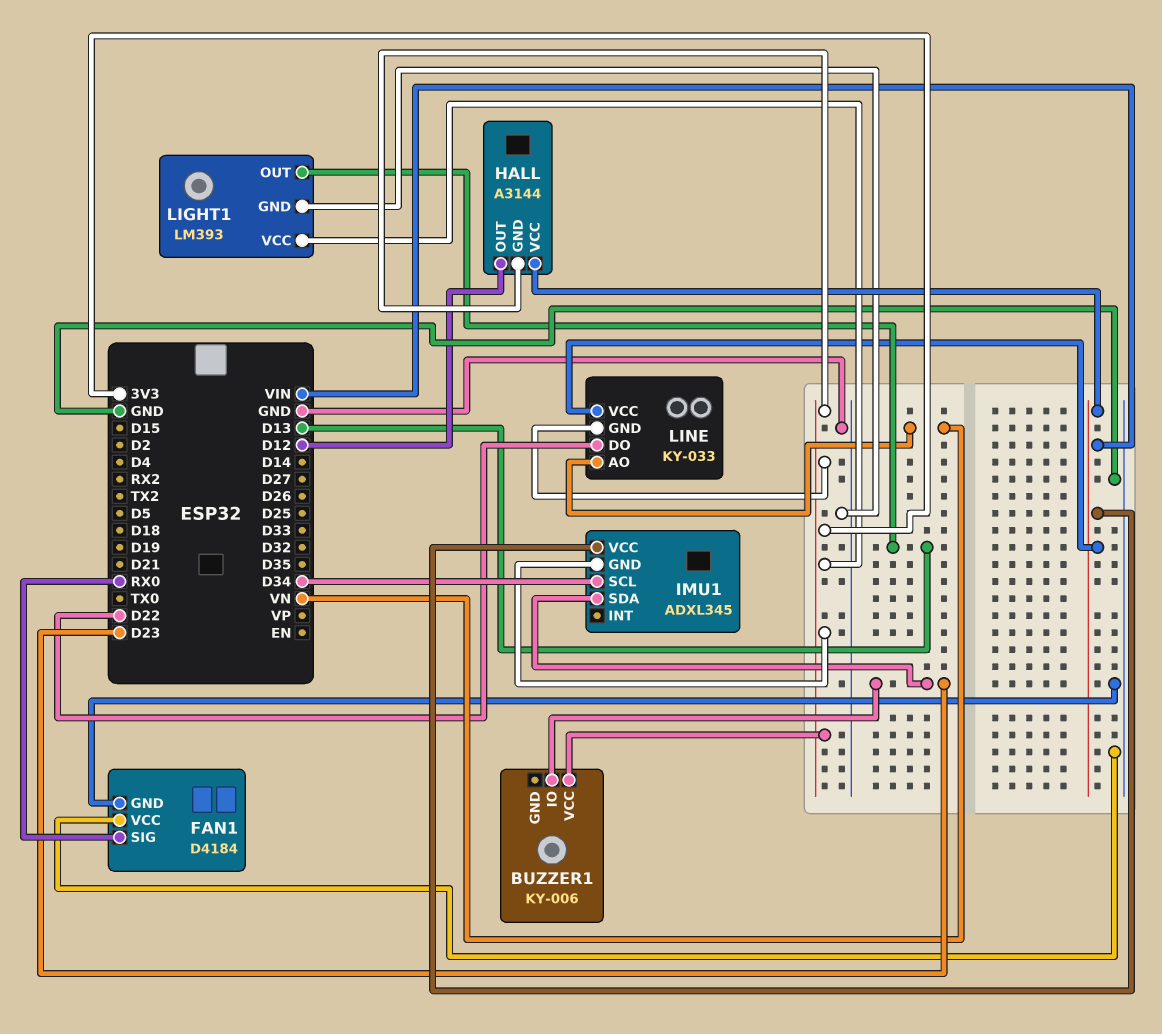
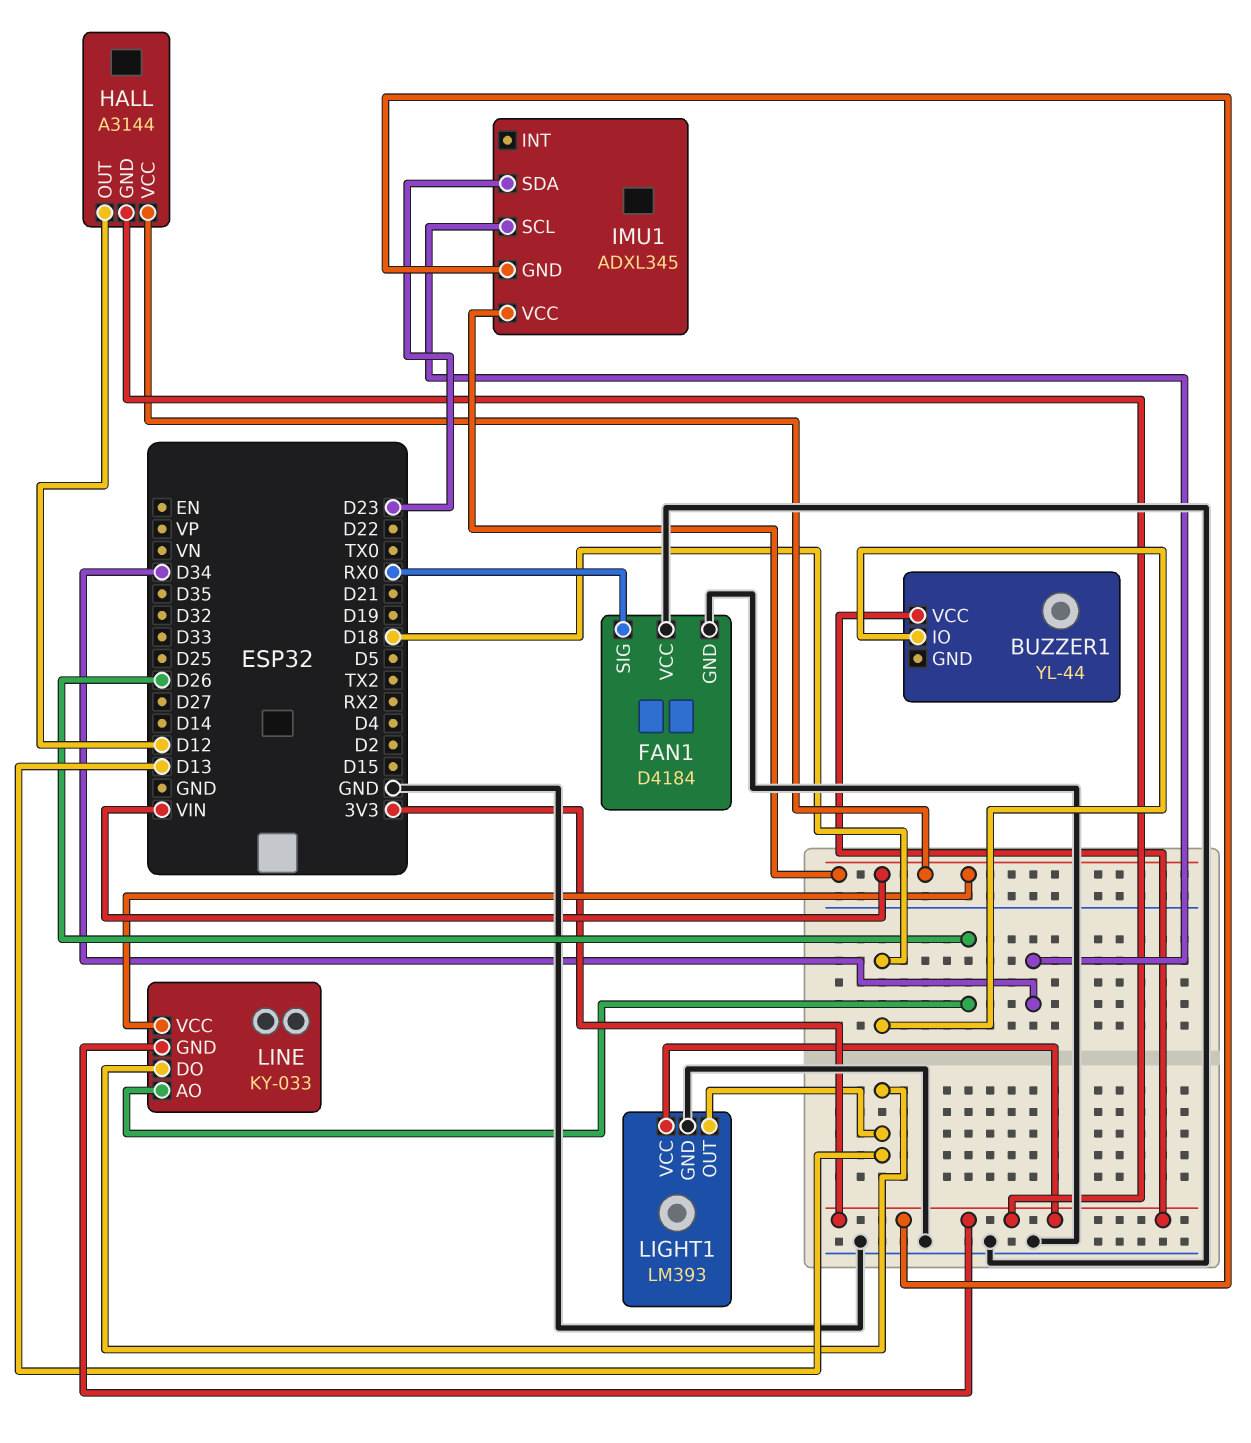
BUZZER1: KY-006 -> YL-44
BUZZER1 pin IO: D23 -> D18
LINE pin AO: VN -> D26
LINE pin DO: D22 -> D13

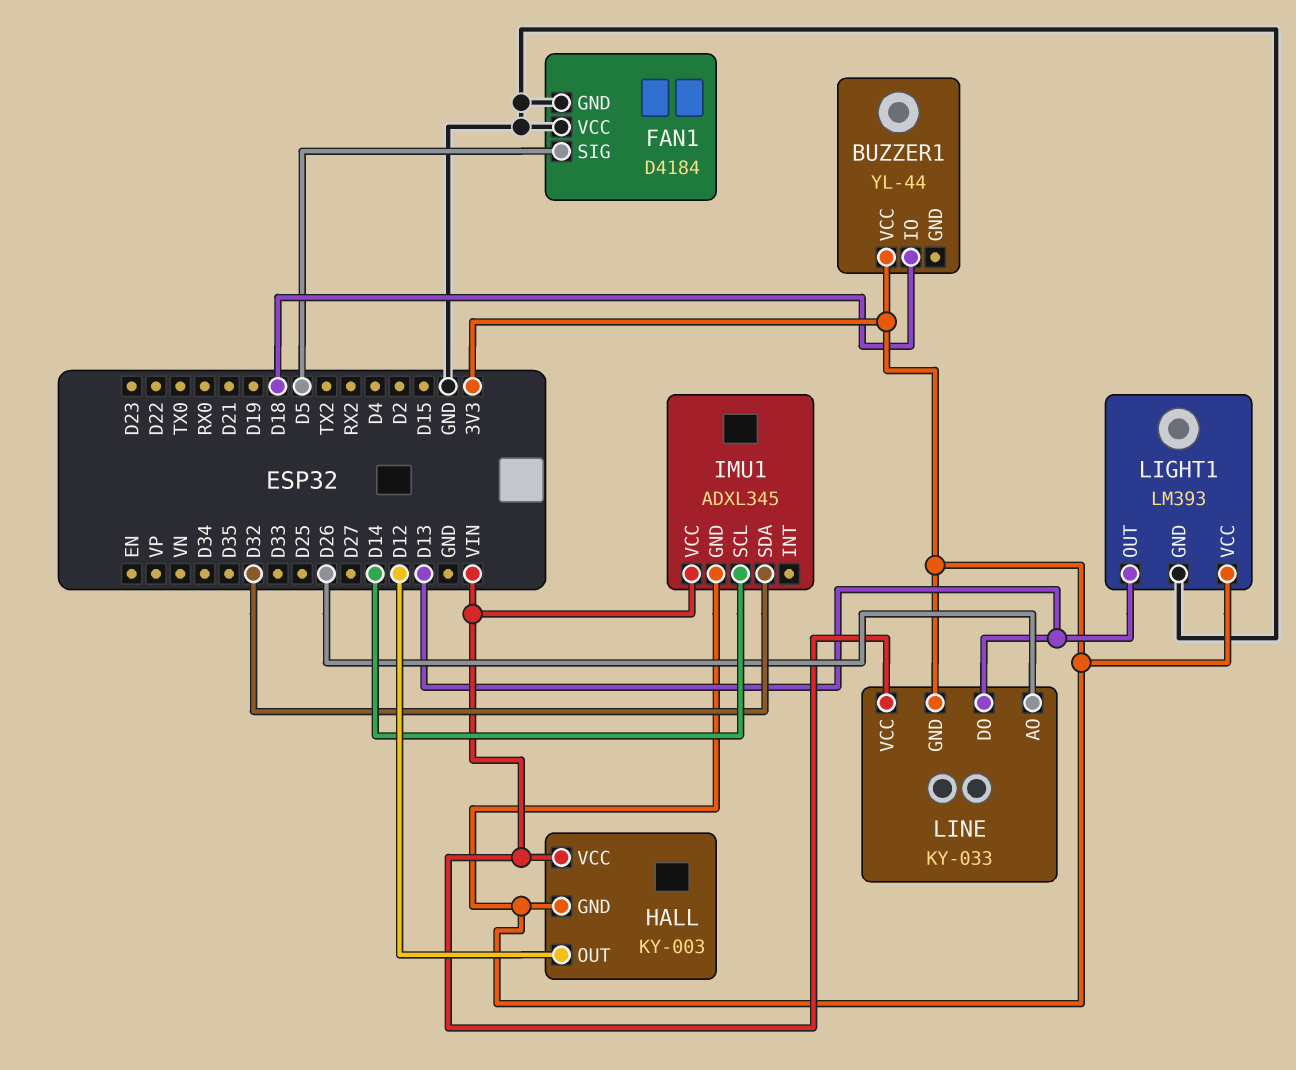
FAN1 pin SIG: RX0 -> D5
HALL: A3144 -> KY-003
IMU1 pin SCL: D34 -> D14
IMU1 pin SDA: D23 -> D32

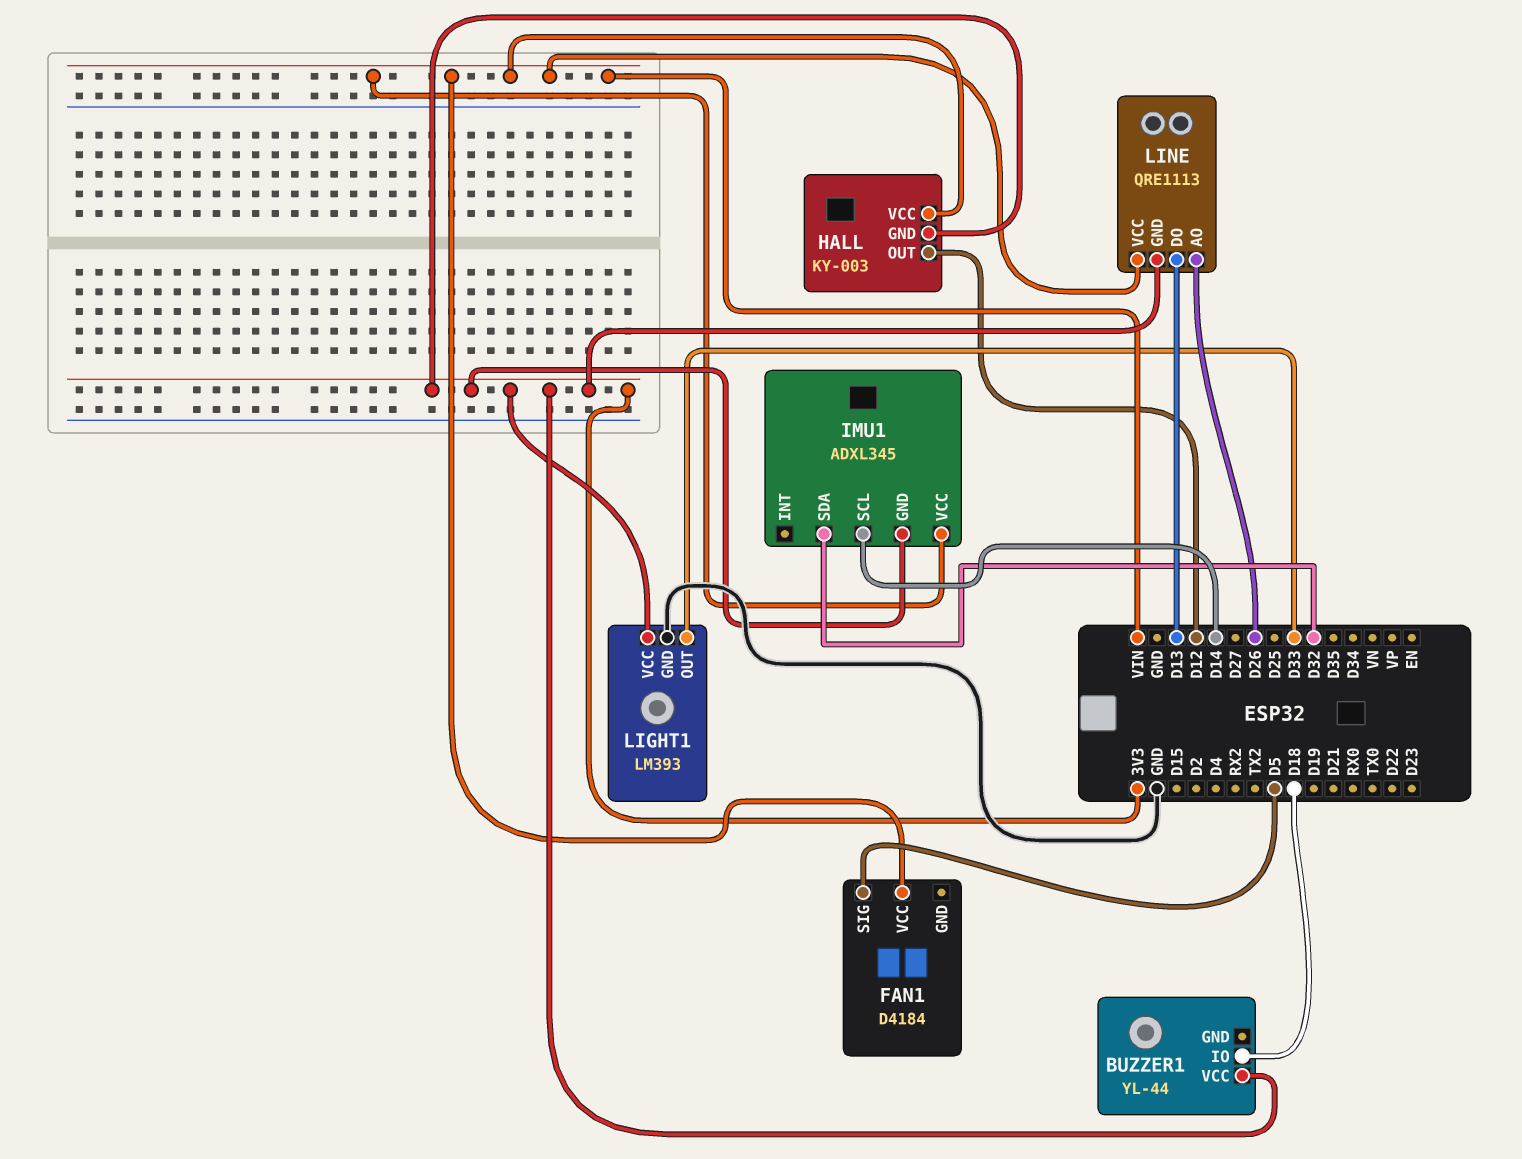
FAN1 pin GND: GND -> none
FAN1 pin VCC: GND -> VIN
LIGHT1 pin OUT: D13 -> D33
LINE: KY-033 -> QRE1113

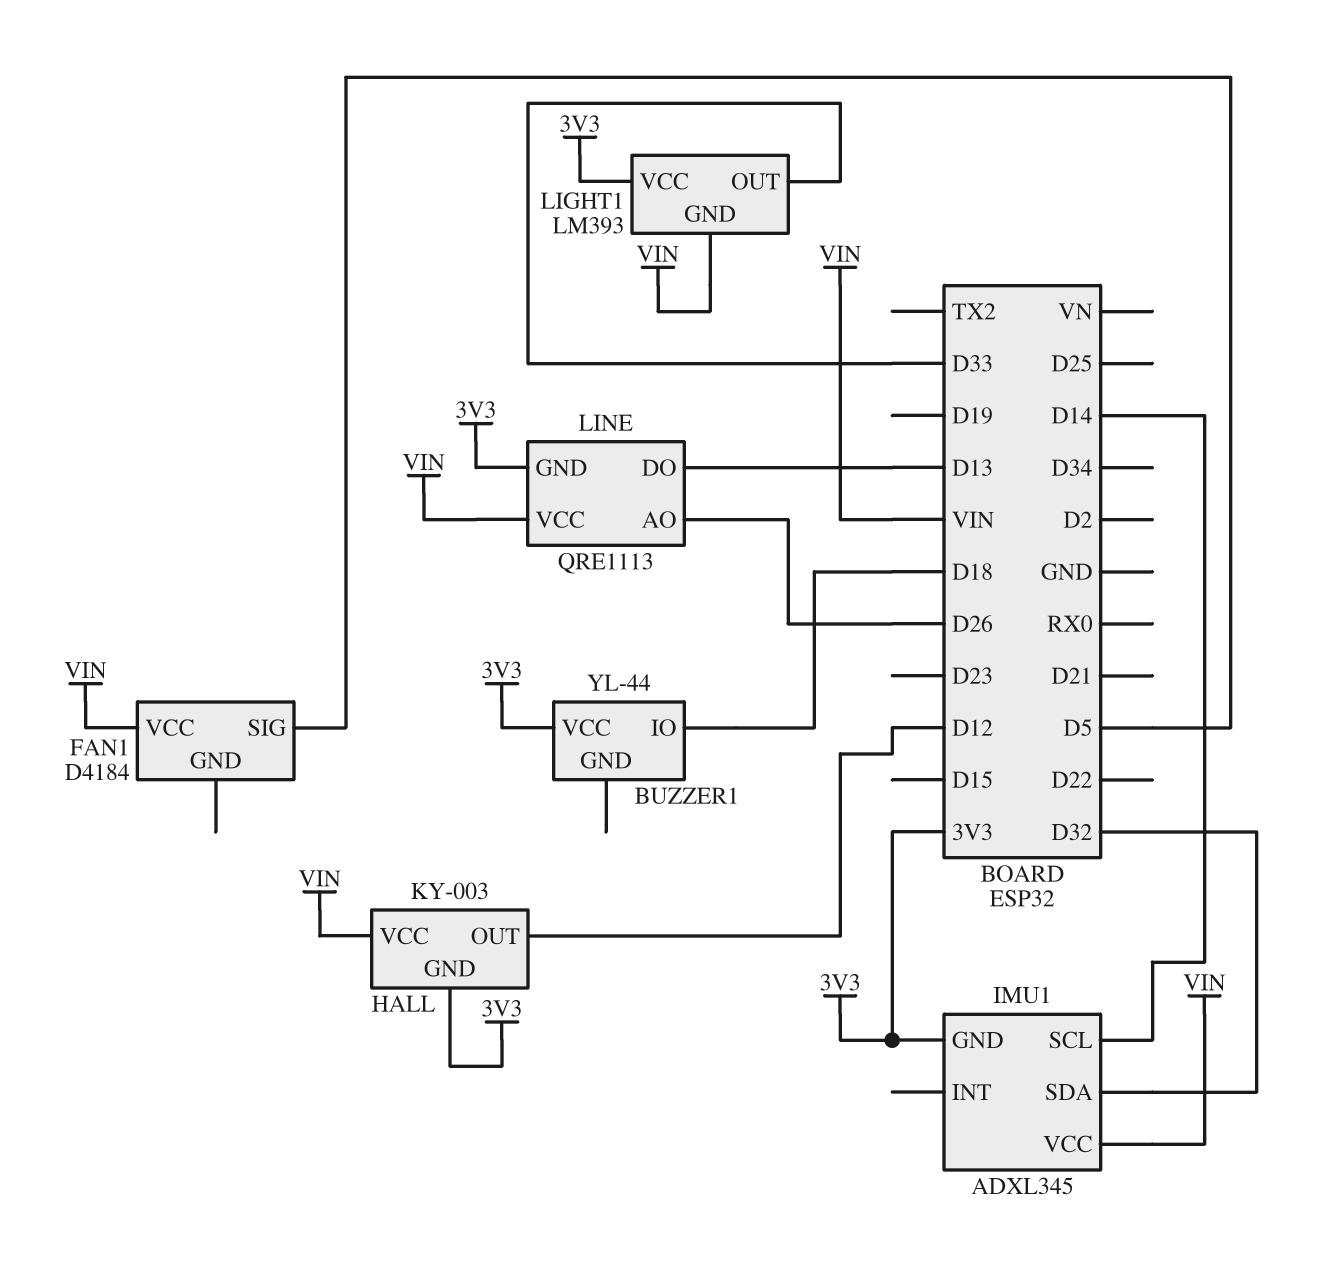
LIGHT1 pin GND: GND -> VIN

